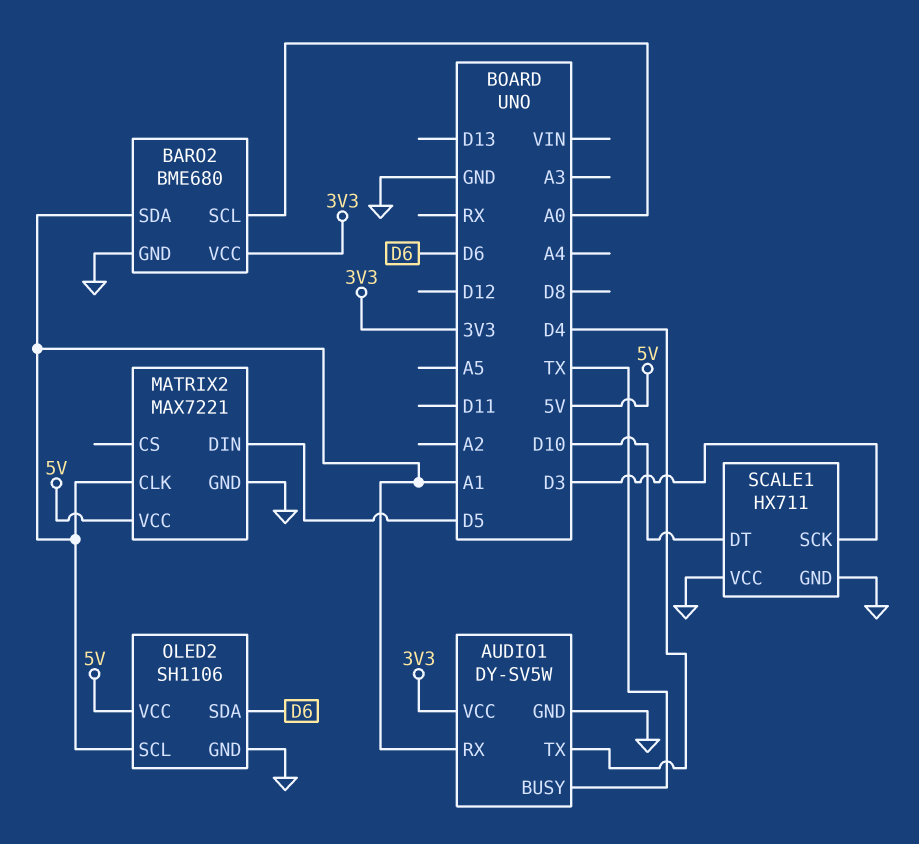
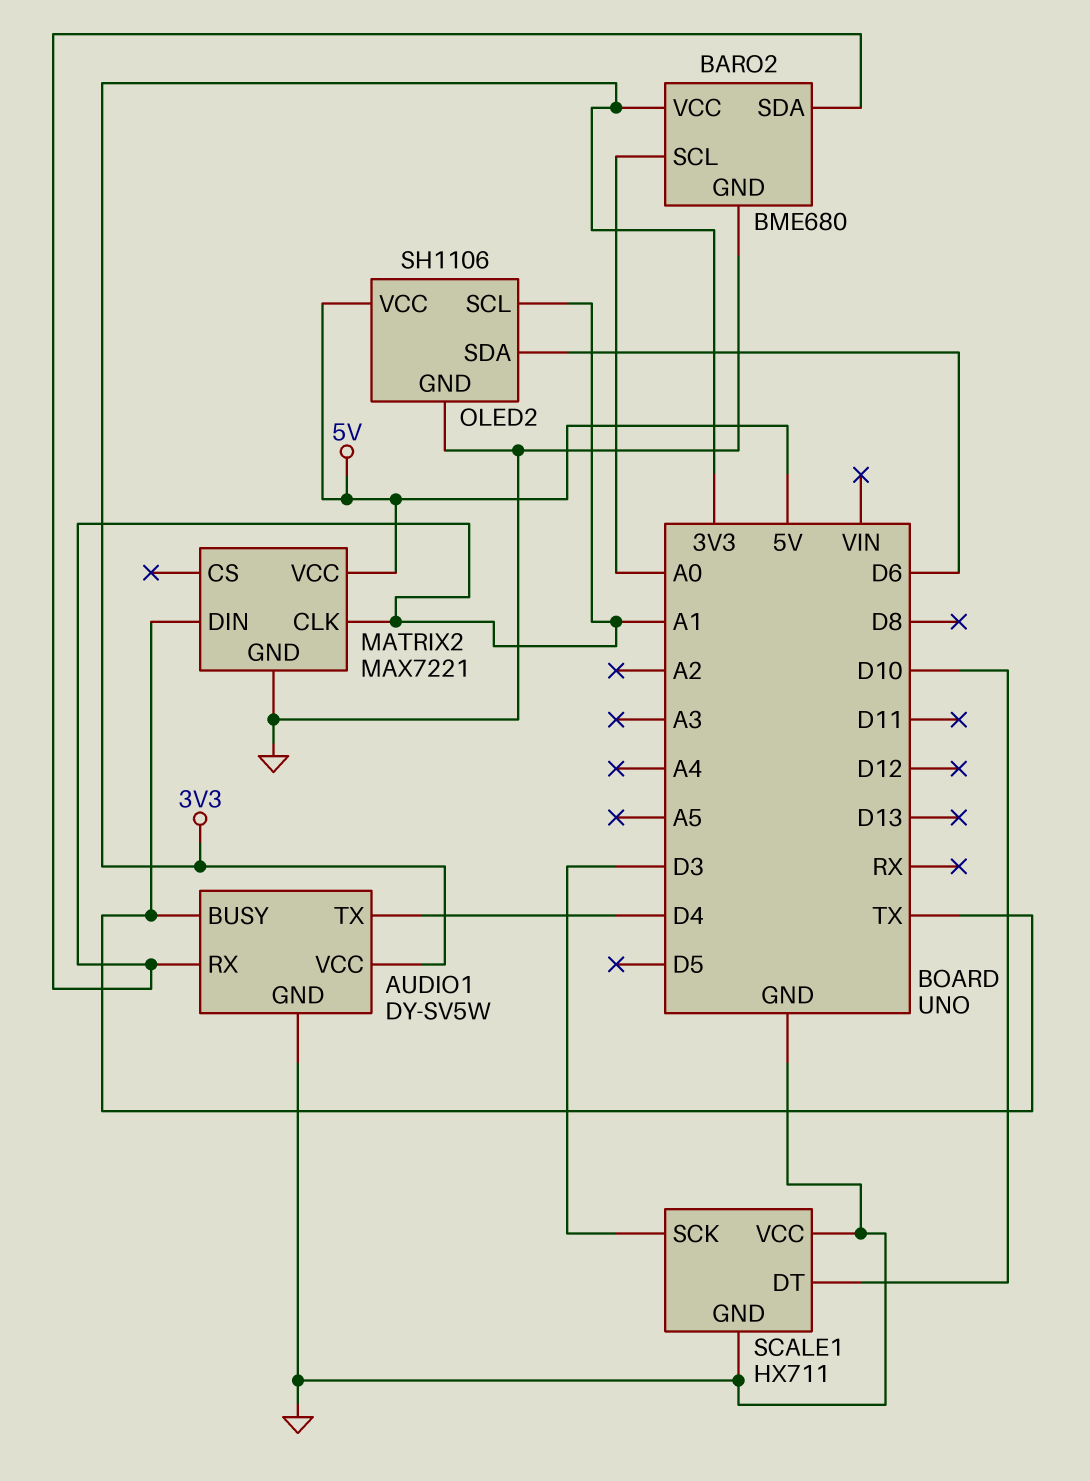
MATRIX2 pin DIN: D5 -> TX

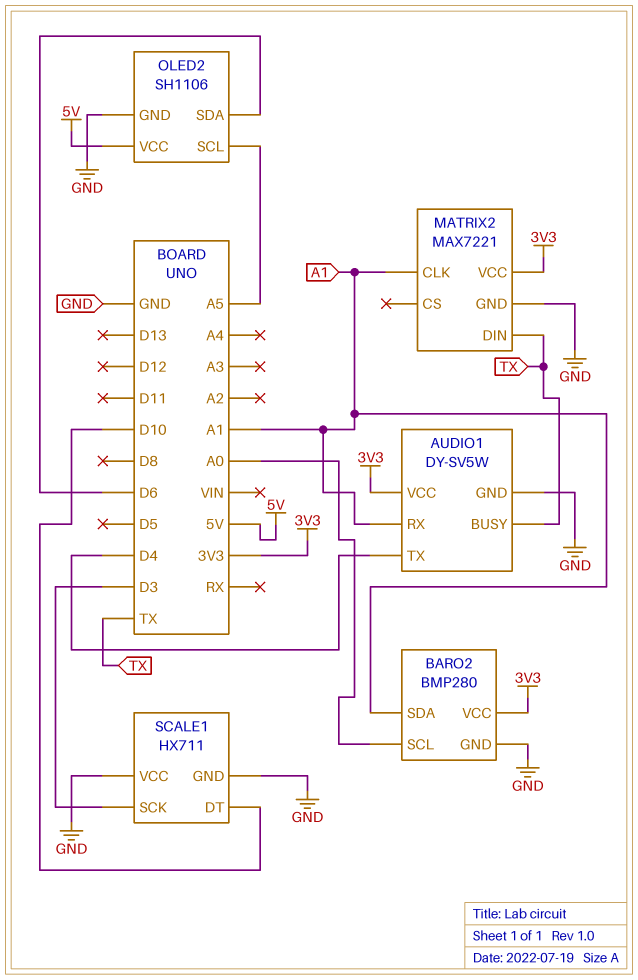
BARO2: BME680 -> BMP280
MATRIX2 pin VCC: 5V -> 3V3
OLED2 pin SCL: A1 -> A5

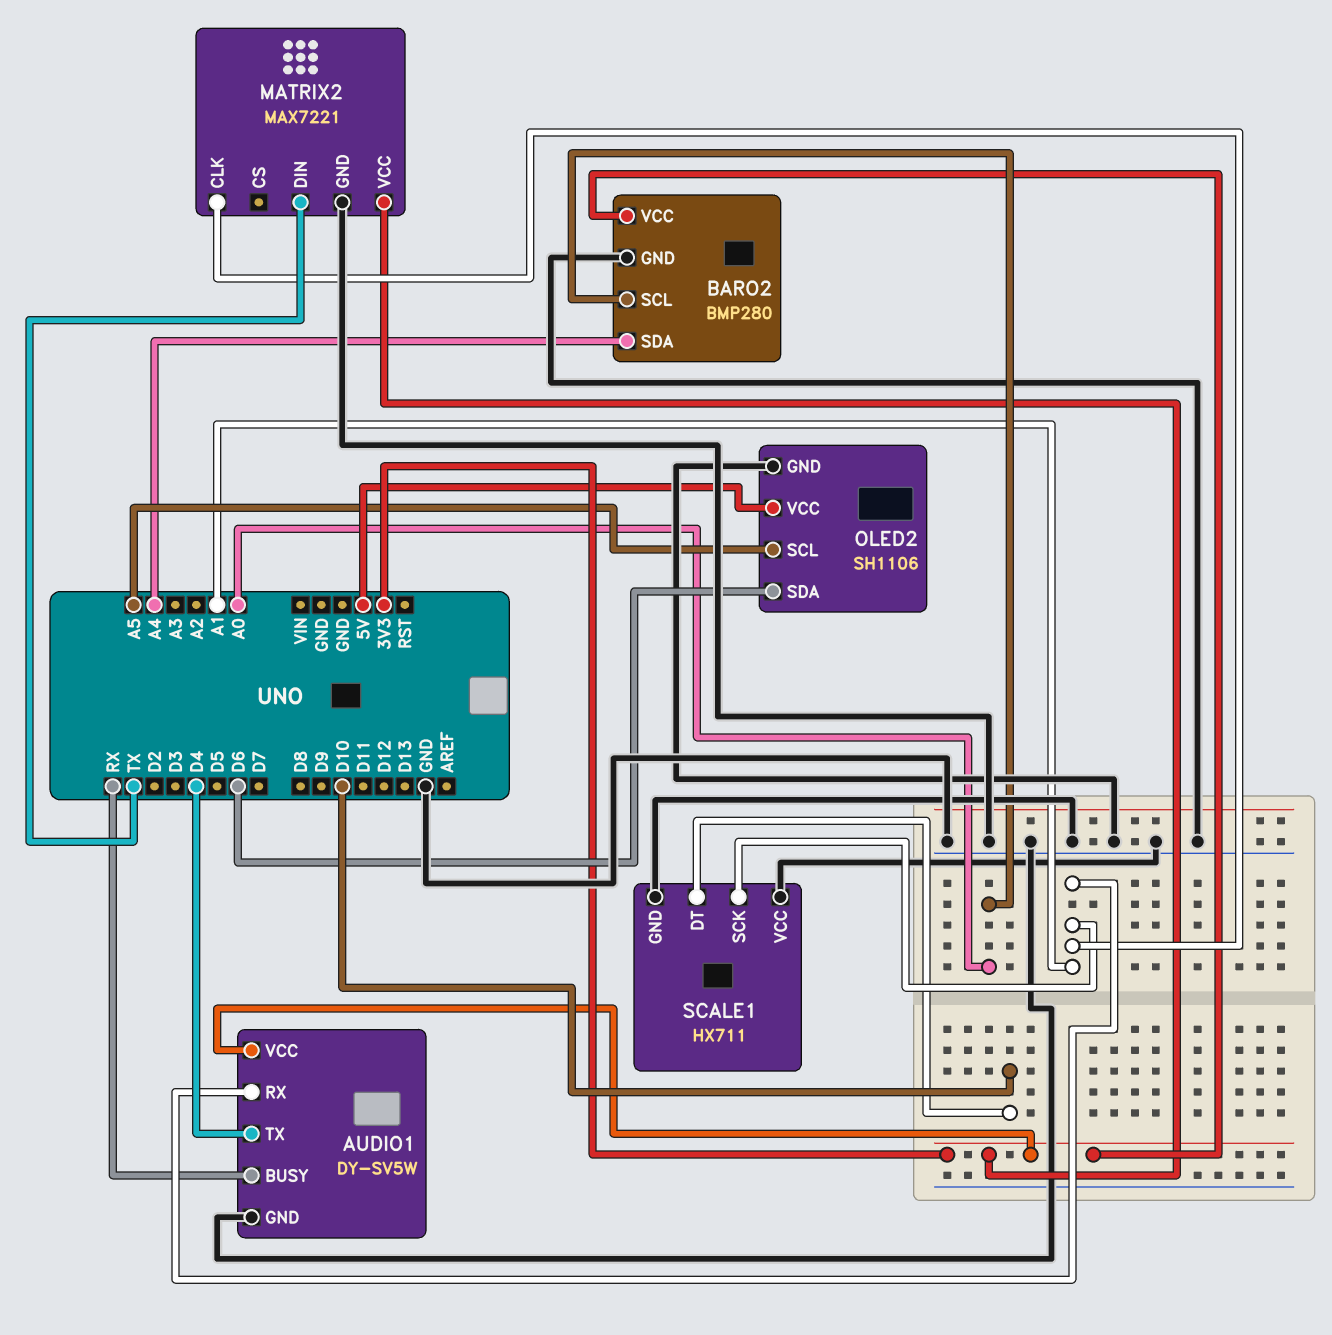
AUDIO1 pin BUSY: TX -> RX
BARO2 pin SDA: A1 -> A4
SCALE1 pin SCK: D3 -> A1

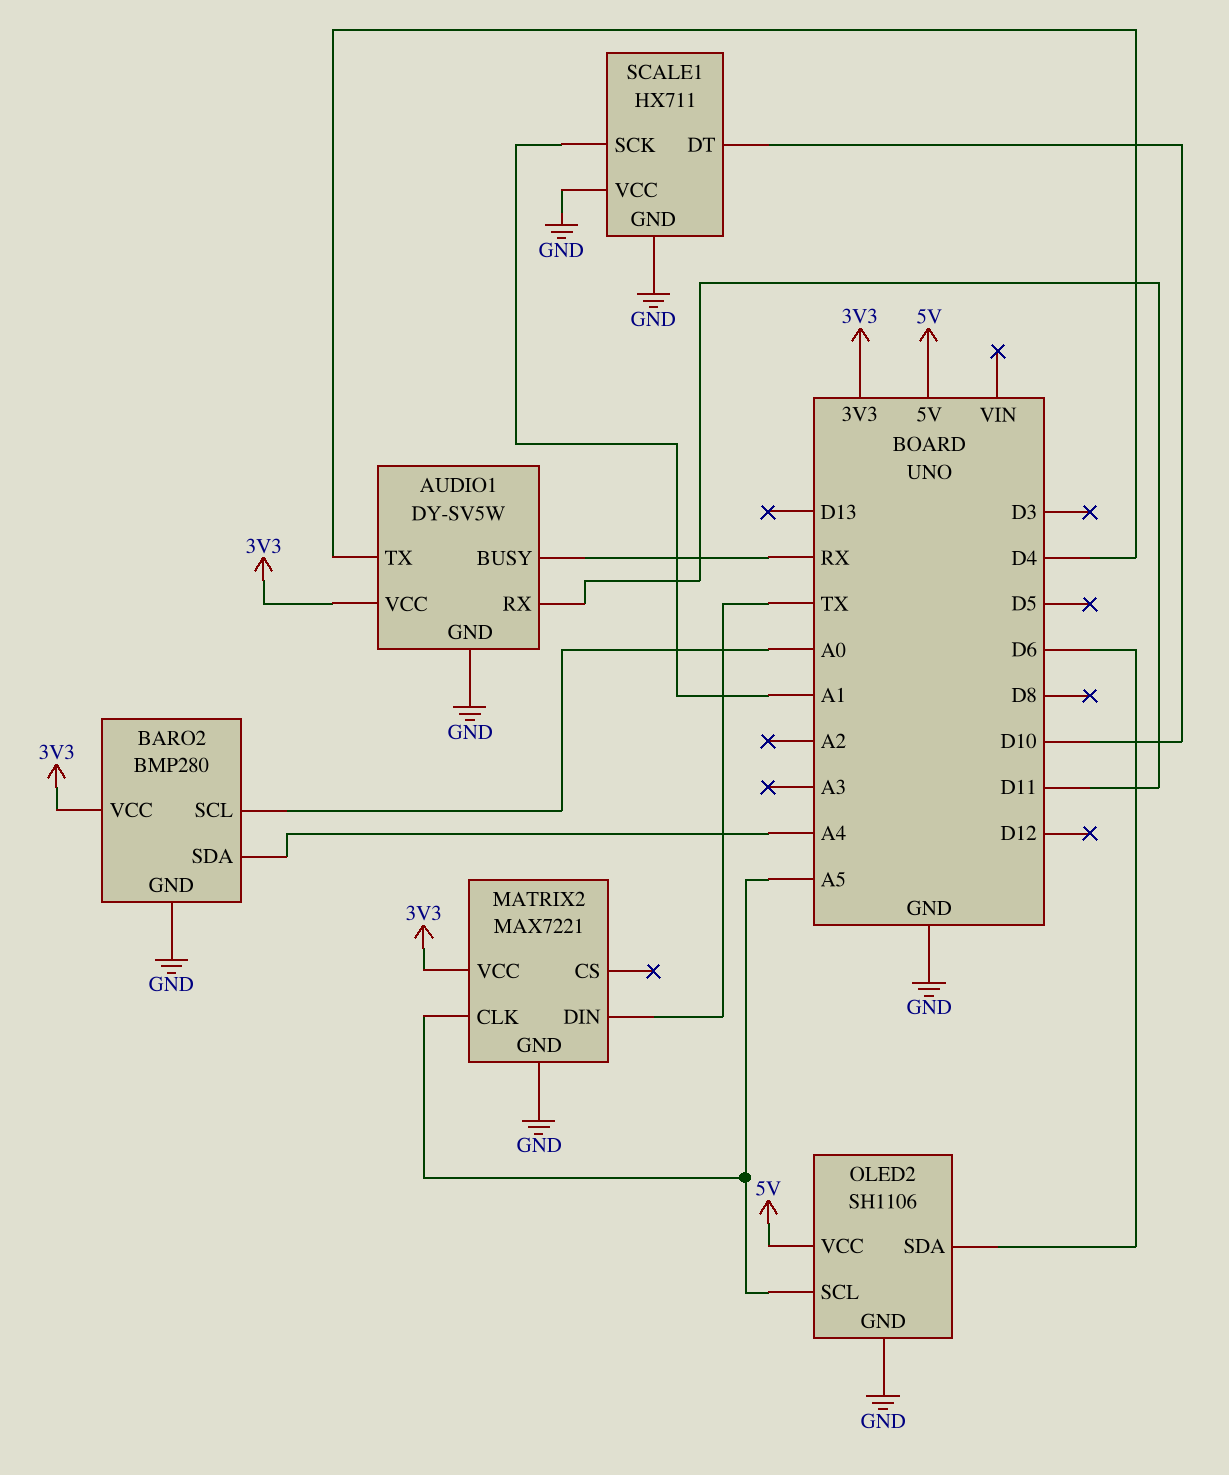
AUDIO1 pin RX: A1 -> D11
MATRIX2 pin CLK: A1 -> A5

